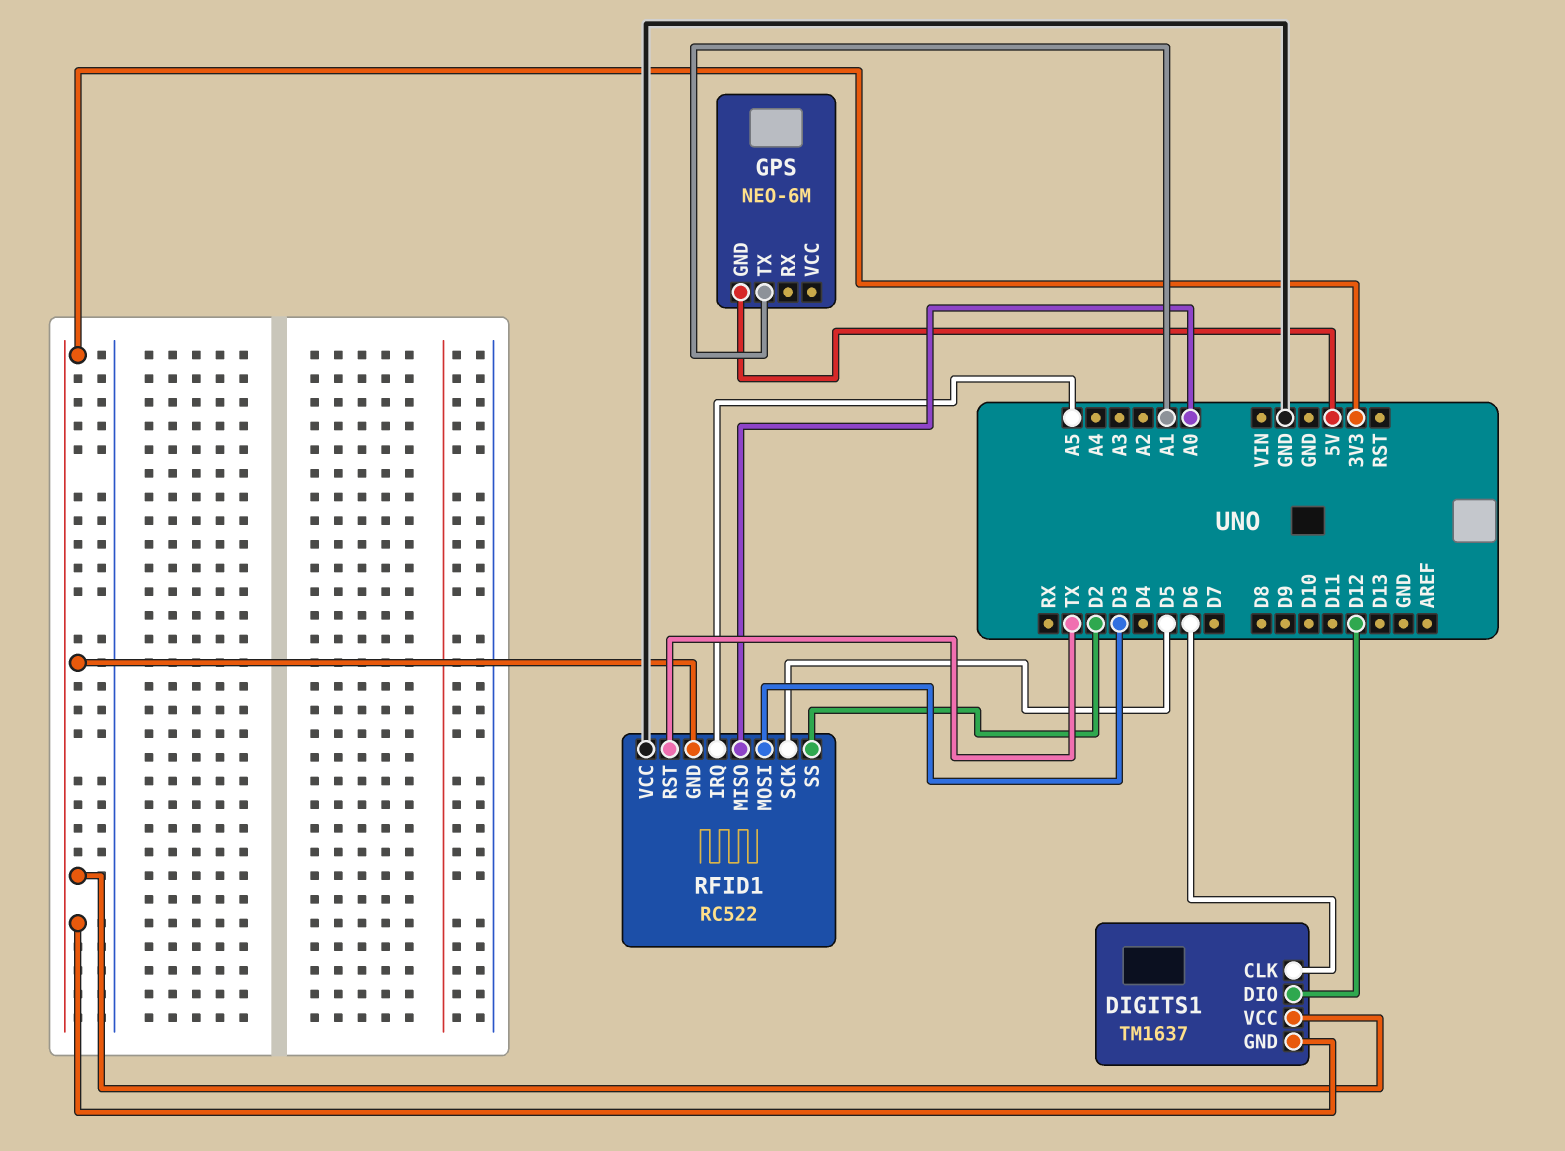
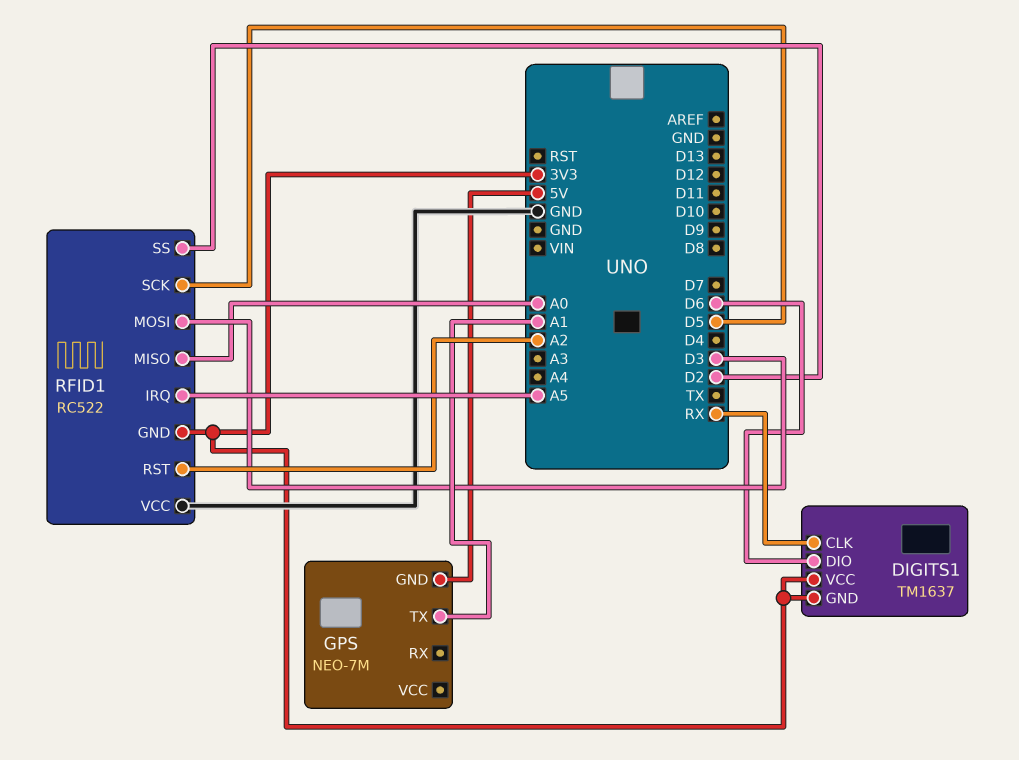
DIGITS1 pin CLK: D6 -> RX
DIGITS1 pin DIO: D12 -> D6
GPS: NEO-6M -> NEO-7M
RFID1 pin RST: TX -> A2

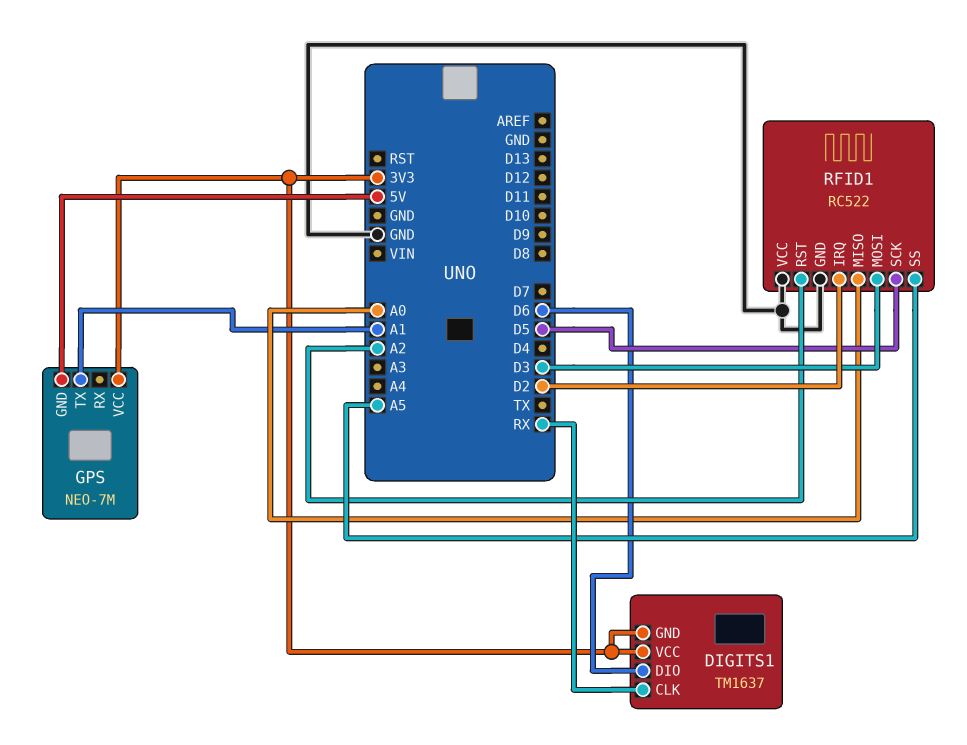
GPS pin VCC: none -> 3V3
RFID1 pin GND: 3V3 -> GND
RFID1 pin IRQ: A5 -> D2
RFID1 pin SS: D2 -> A5

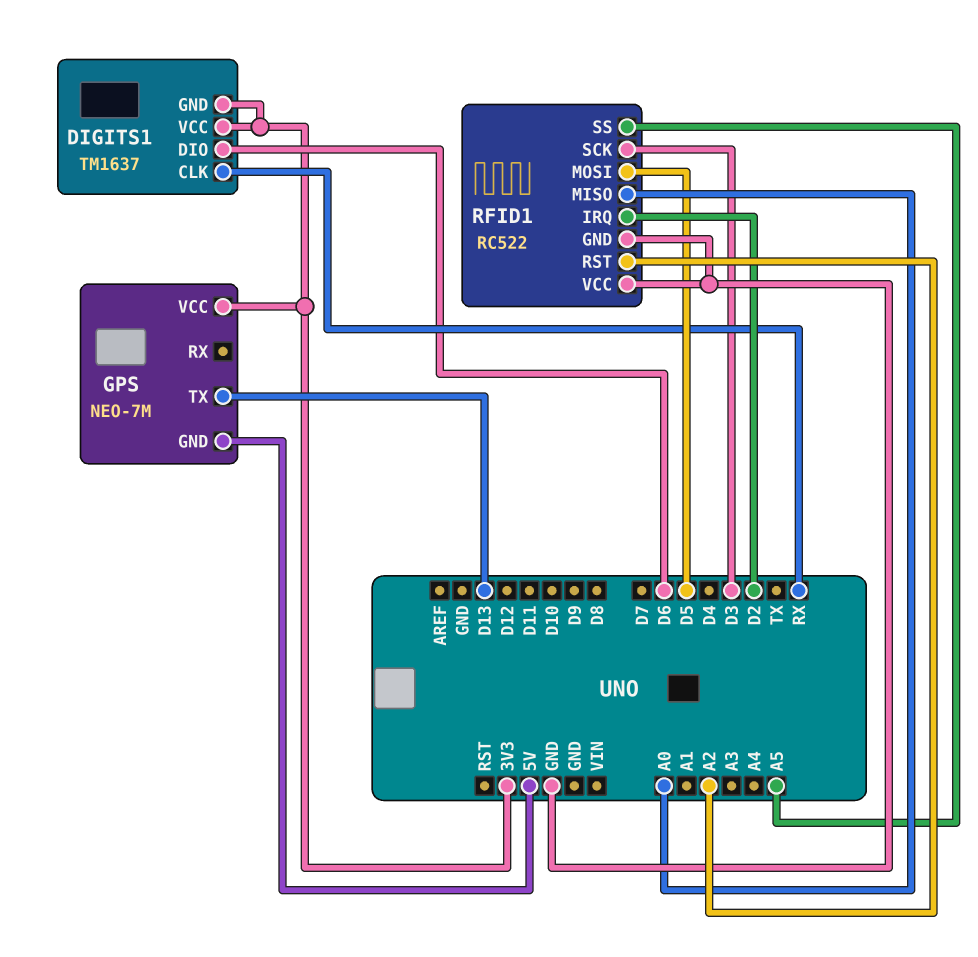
GPS pin TX: A1 -> D13
RFID1 pin MOSI: D3 -> D5
RFID1 pin SCK: D5 -> D3

